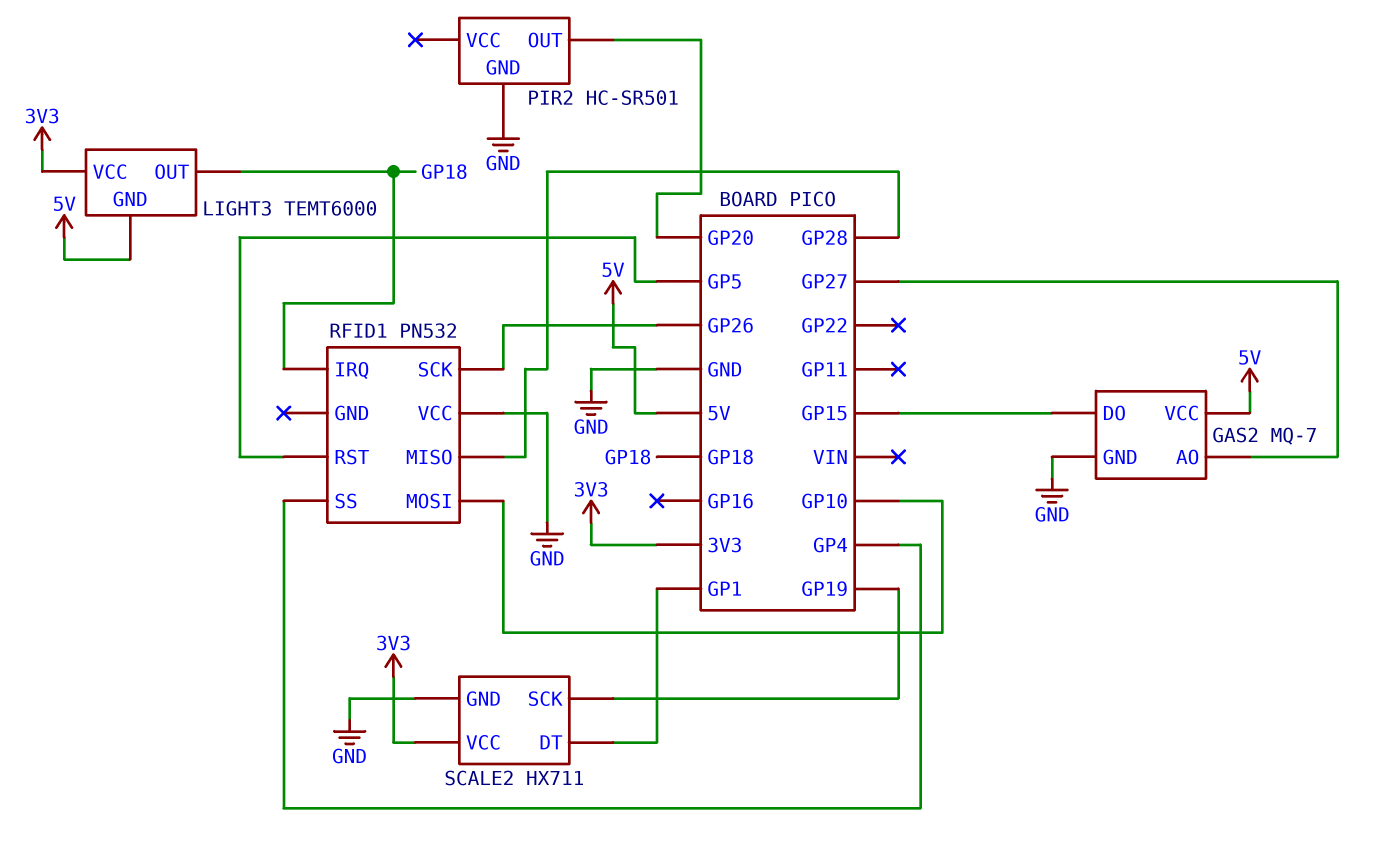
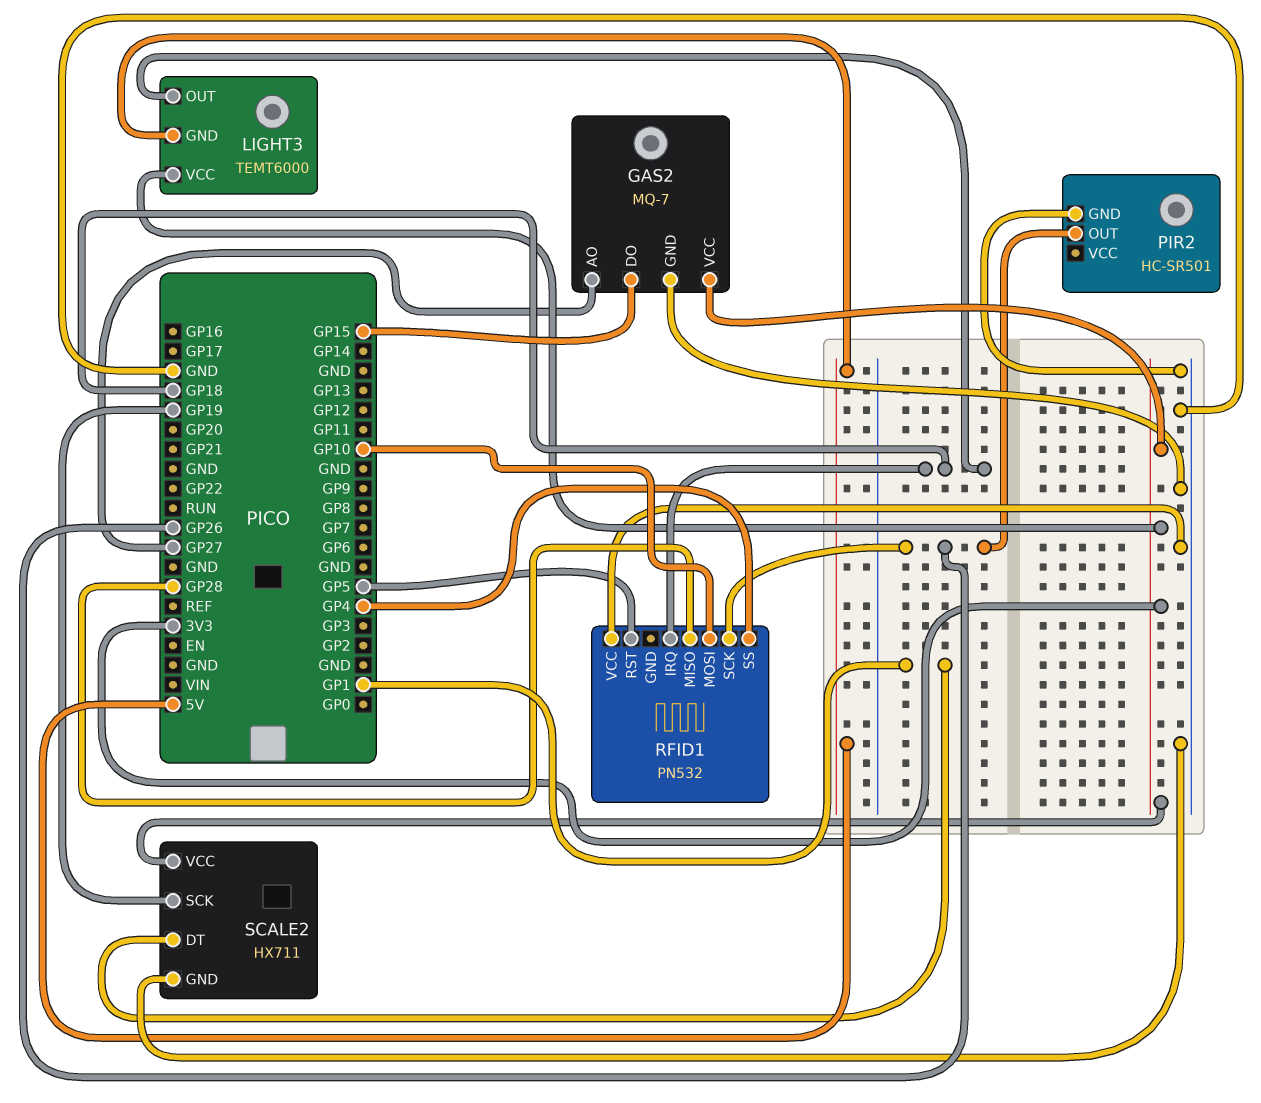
GAS2 pin VCC: 5V -> 3V3
PIR2 pin OUT: GP20 -> GP26

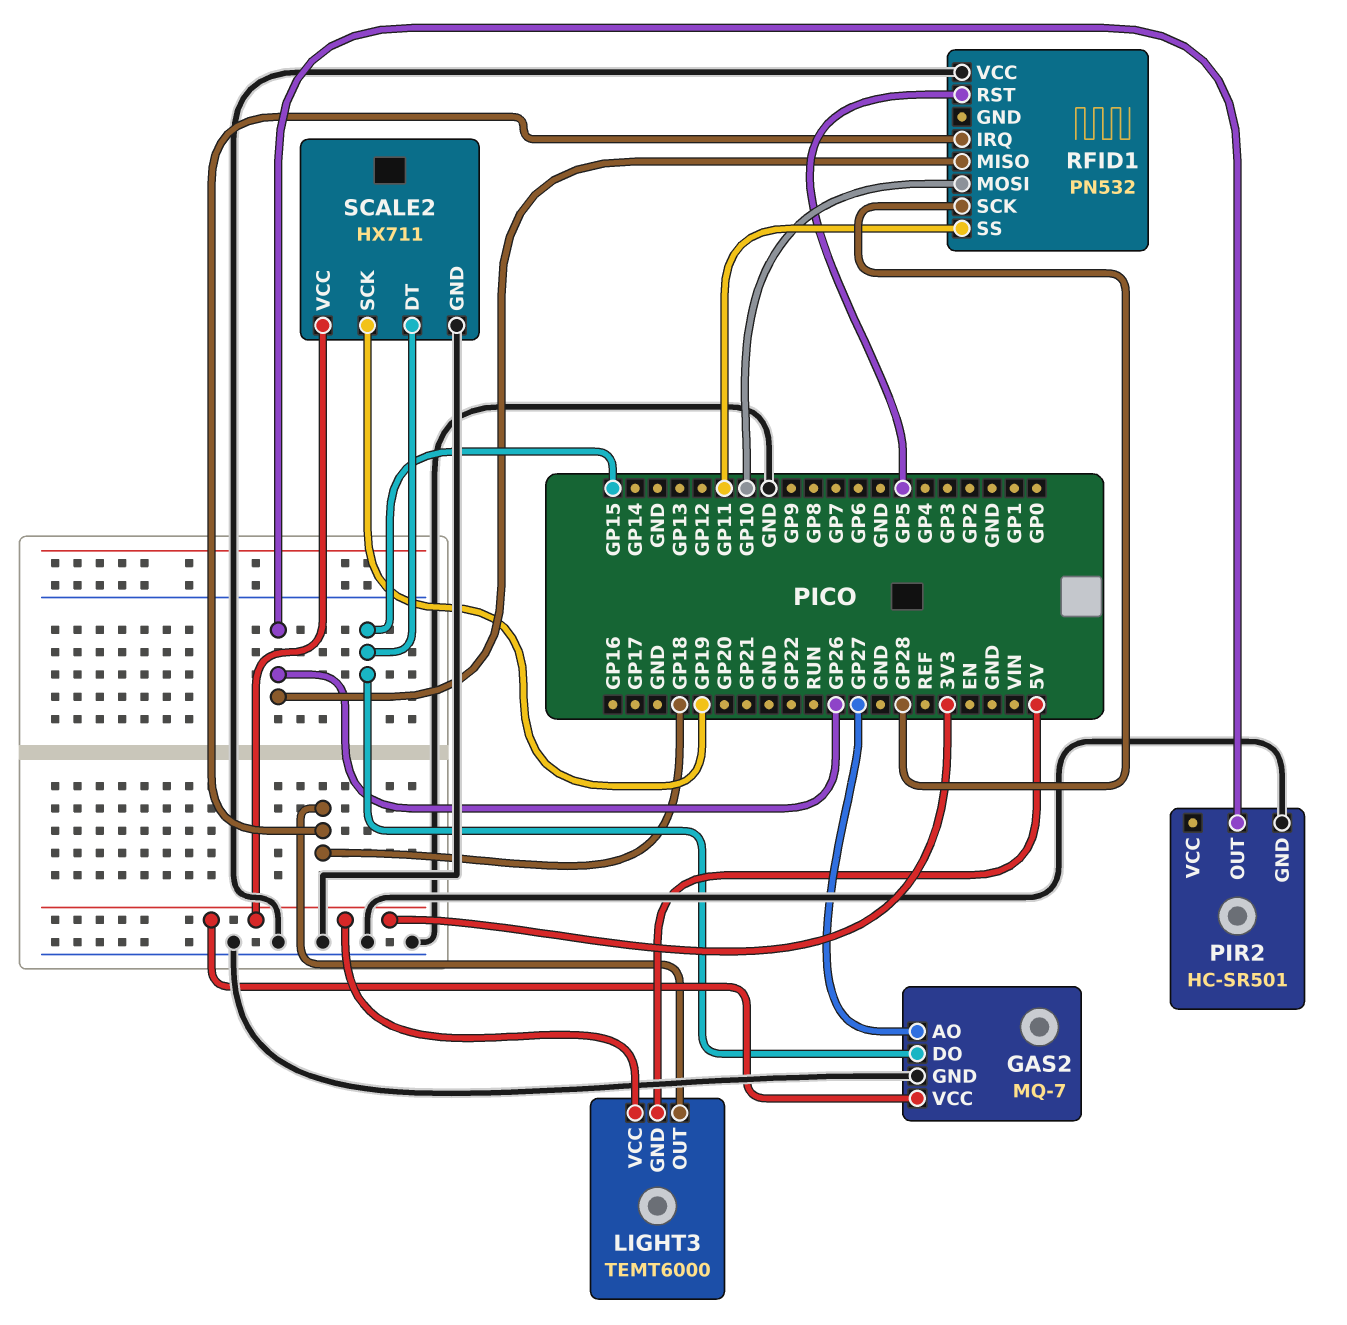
RFID1 pin MISO: GP28 -> GP26
RFID1 pin SCK: GP26 -> GP28
RFID1 pin SS: GP4 -> GP11
SCALE2 pin DT: GP1 -> GP15

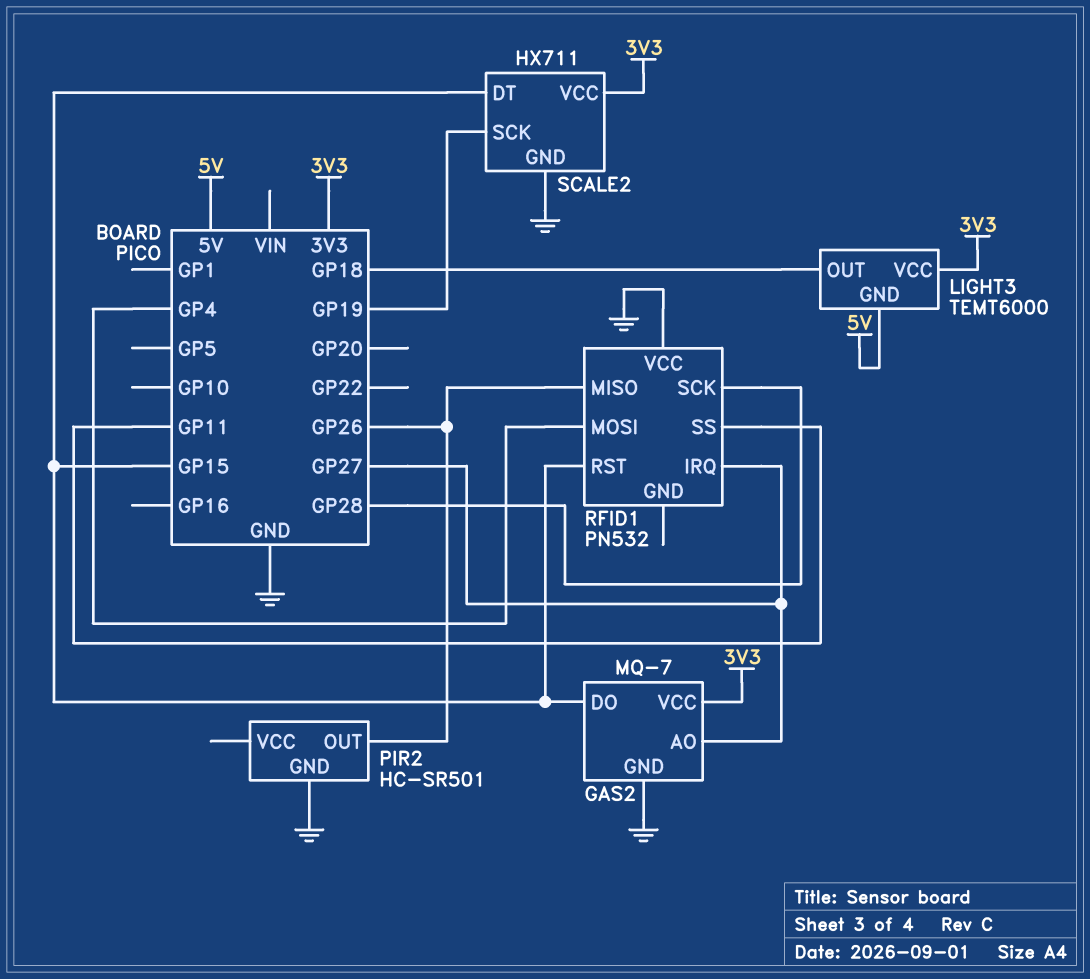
RFID1 pin IRQ: GP18 -> GP27
RFID1 pin MOSI: GP10 -> GP4
RFID1 pin RST: GP5 -> GP15

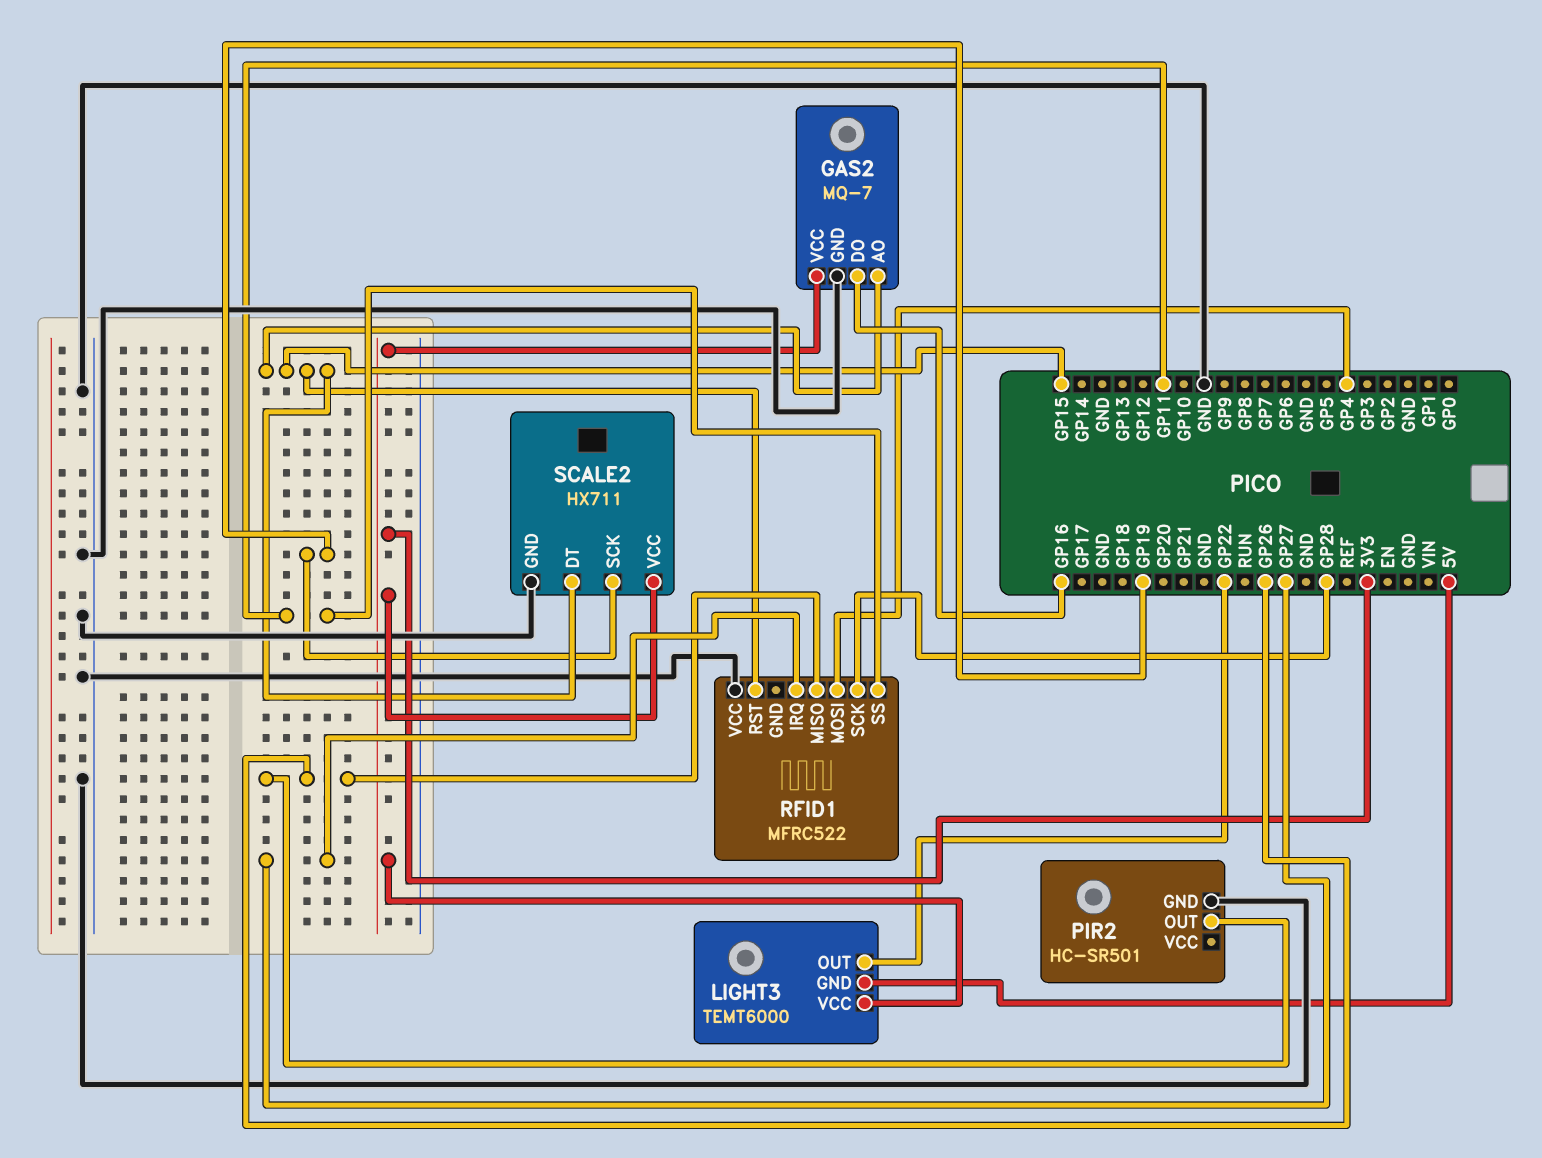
GAS2 pin AO: GP27 -> GP15
GAS2 pin DO: GP15 -> GP16
LIGHT3 pin OUT: GP18 -> GP22
RFID1: PN532 -> MFRC522

